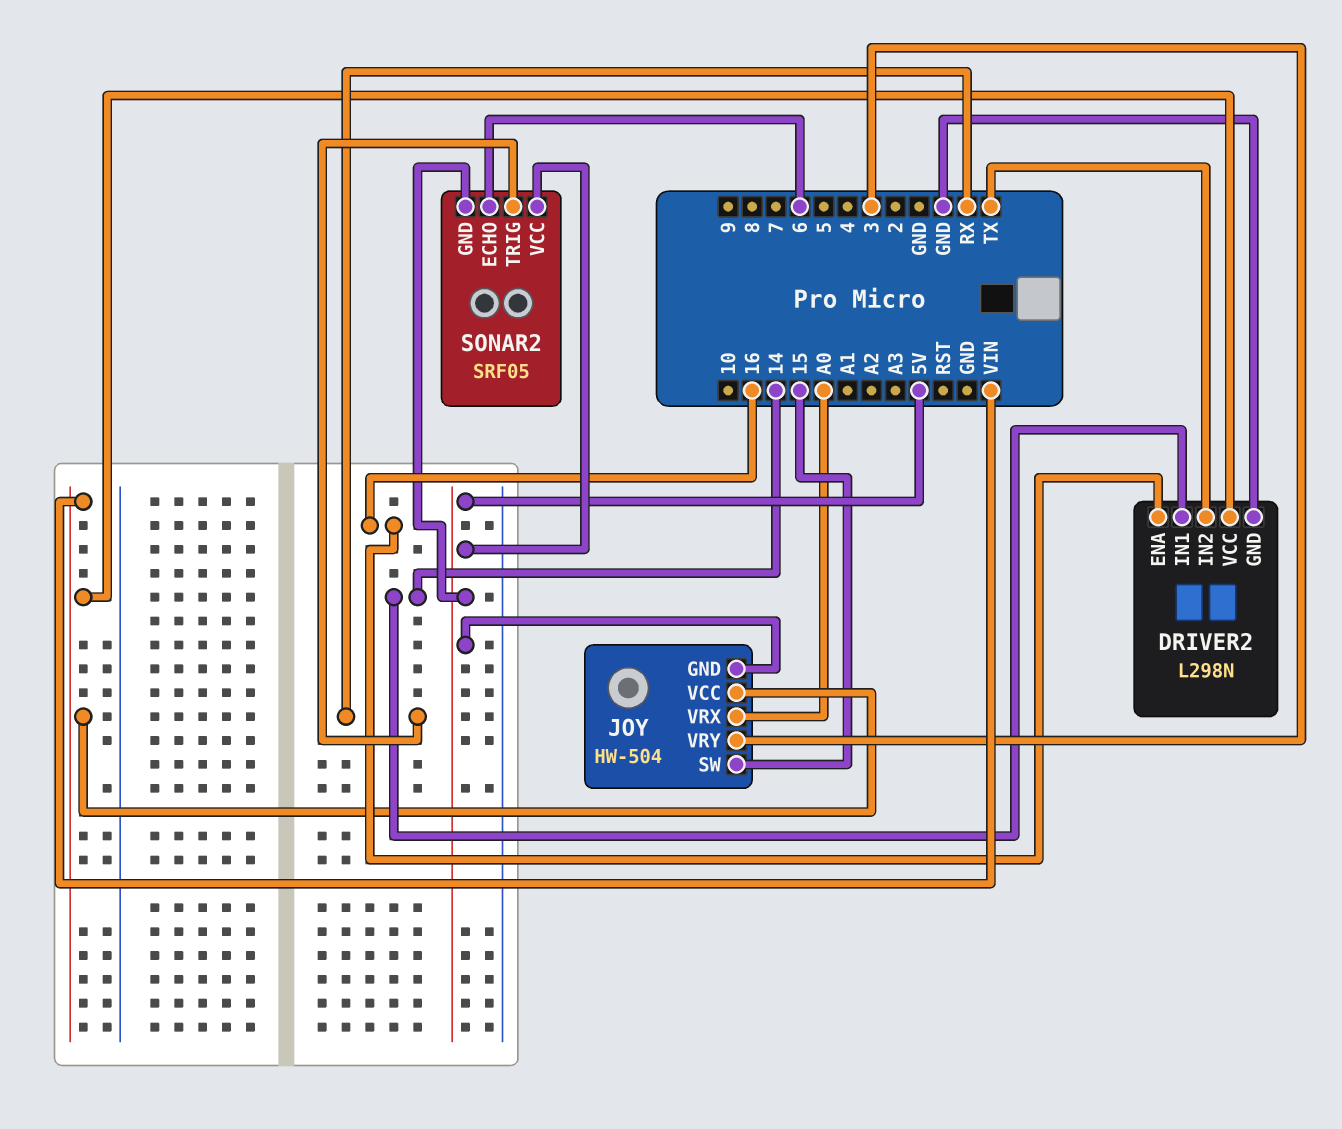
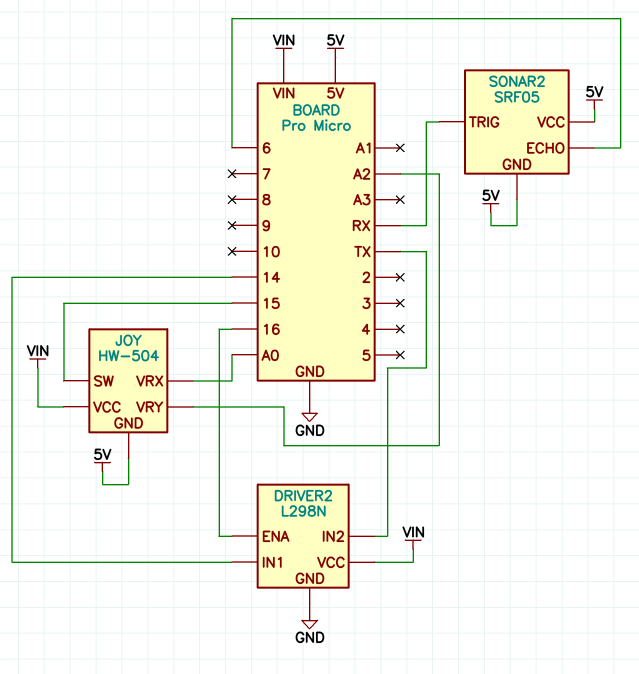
JOY pin VRY: 3 -> A2

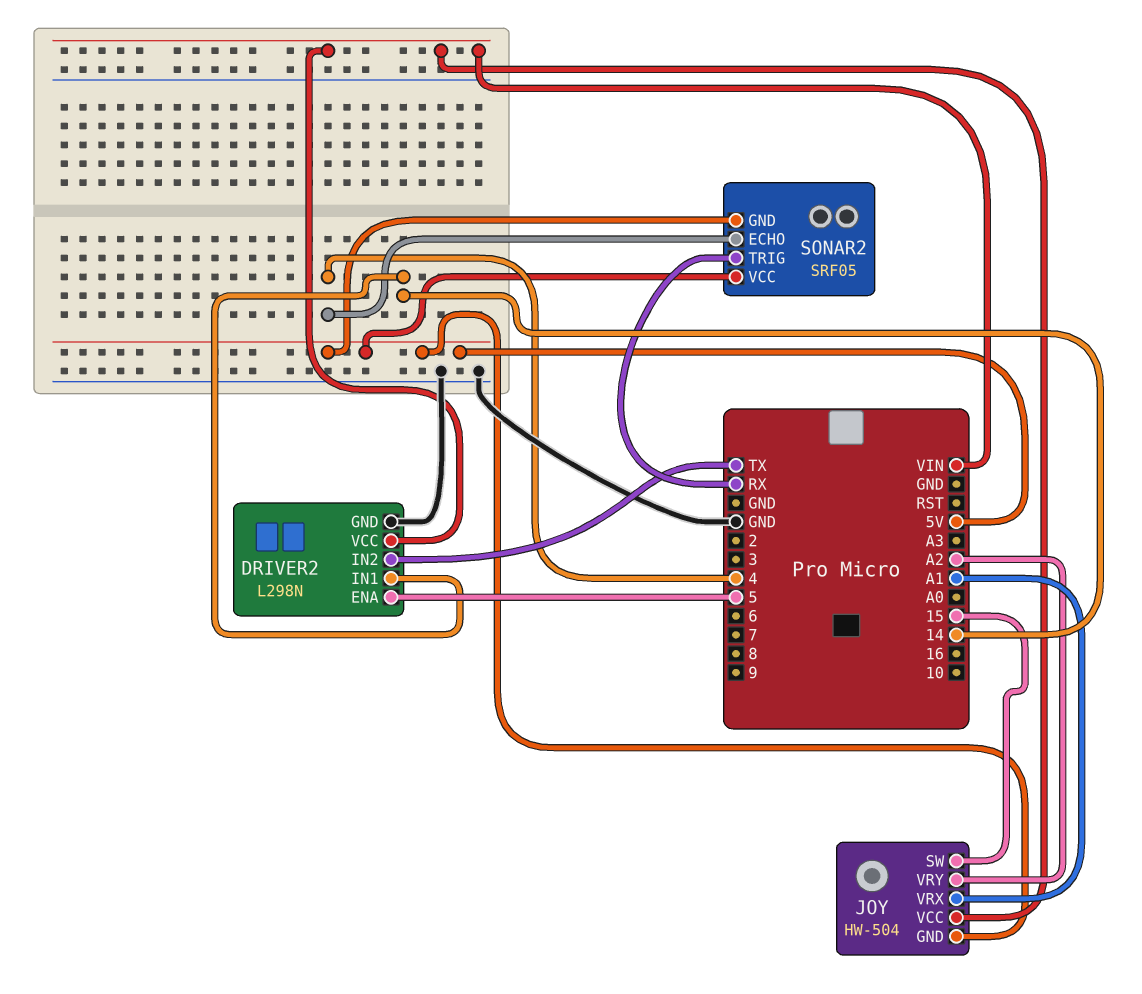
DRIVER2 pin ENA: 16 -> 5
JOY pin VRX: A0 -> A1
SONAR2 pin ECHO: 6 -> 4

